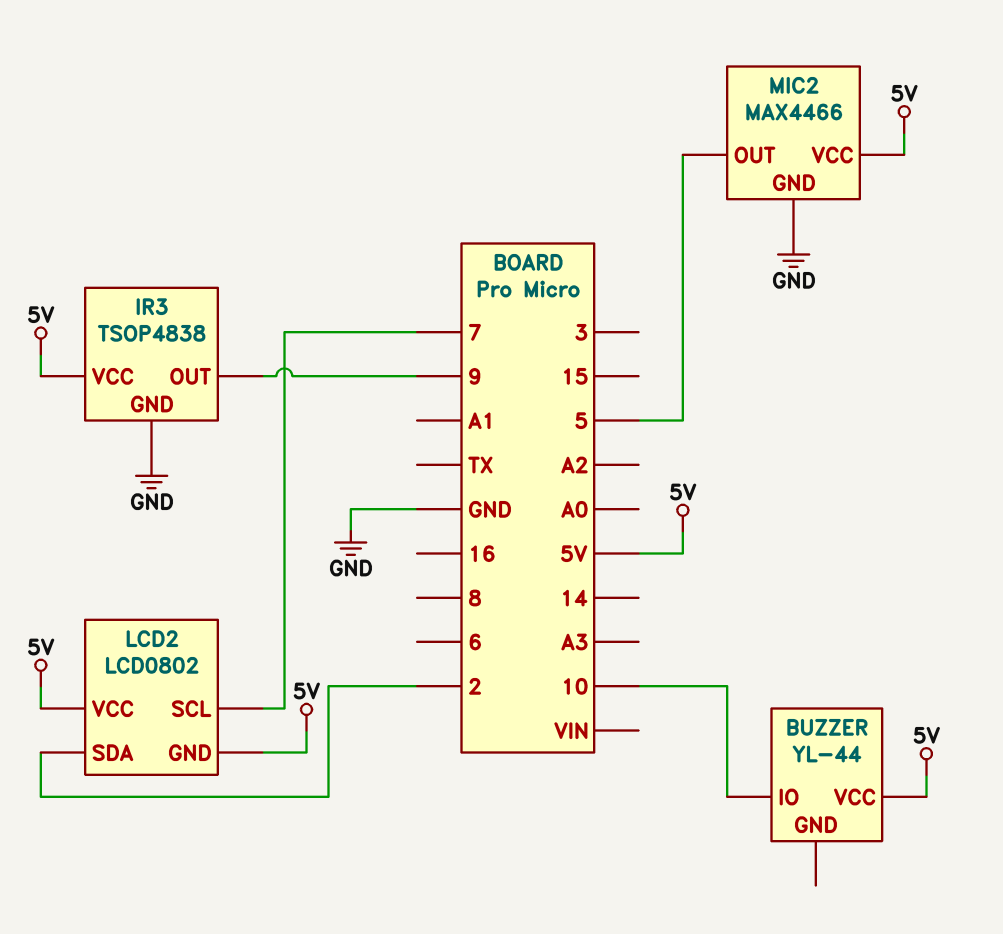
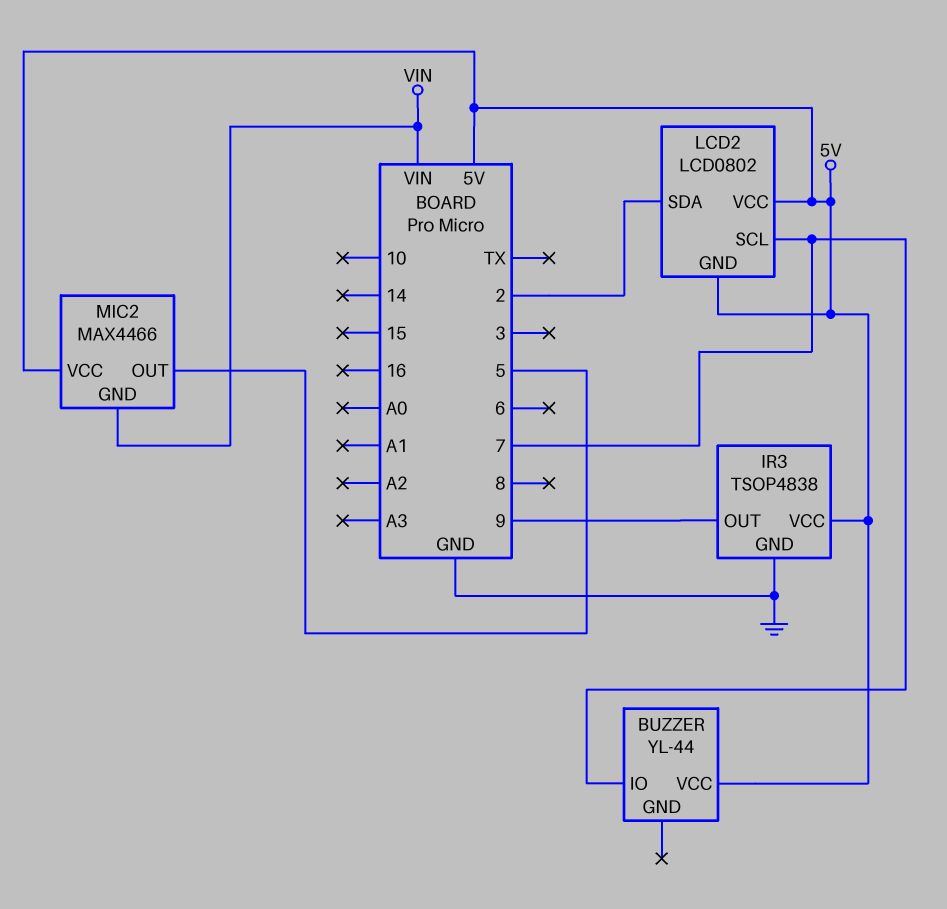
BUZZER pin IO: 10 -> 7
MIC2 pin GND: GND -> VIN

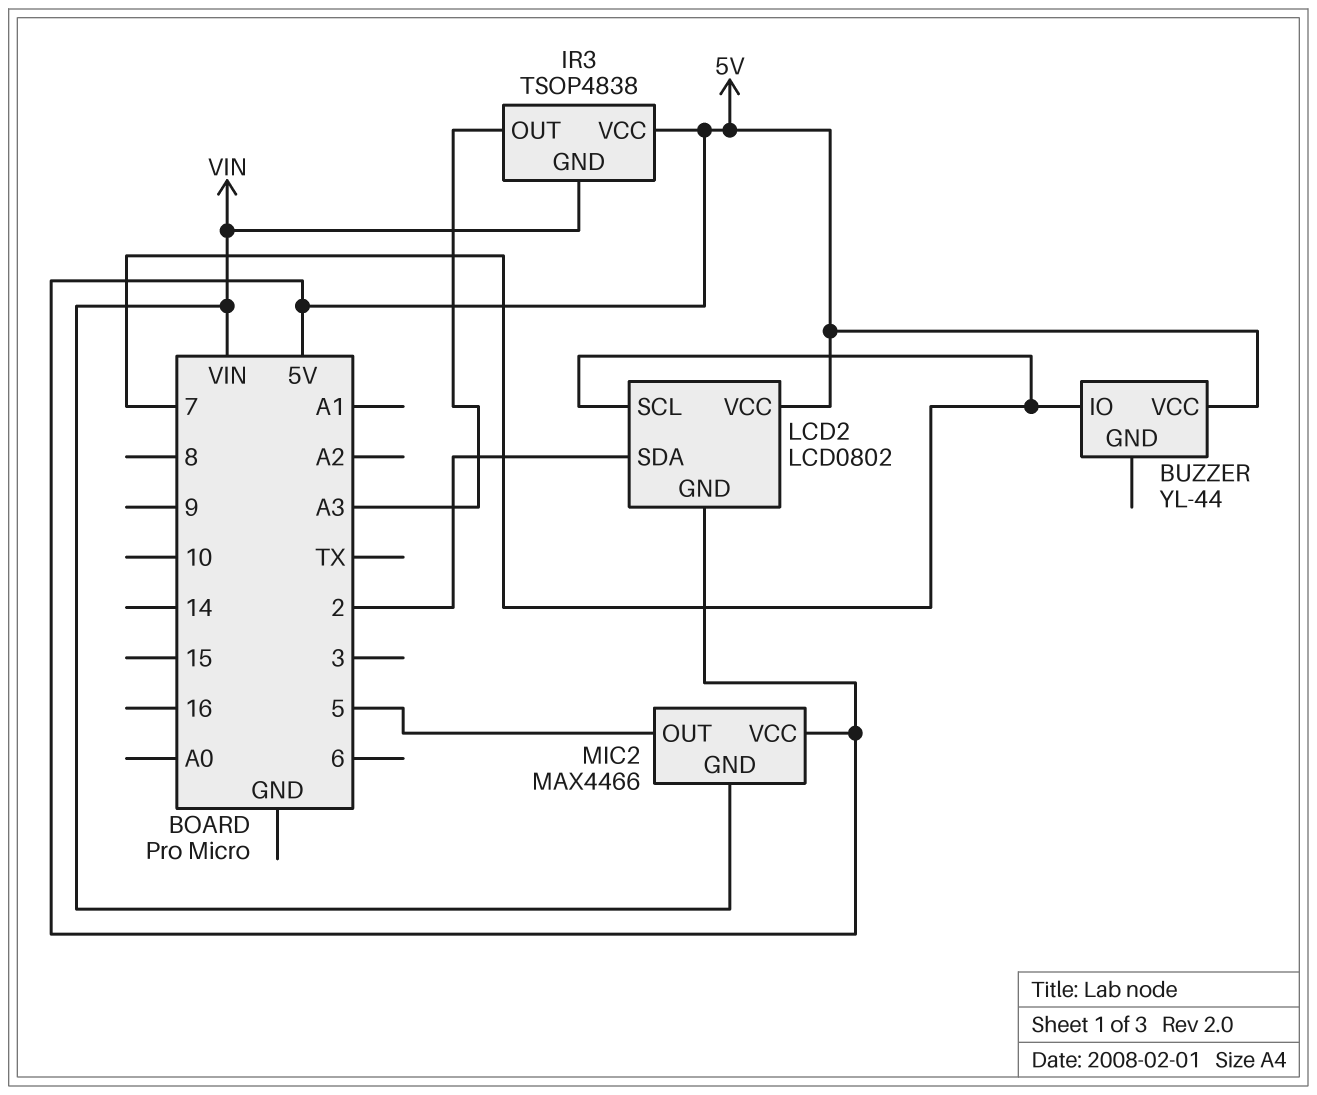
IR3 pin GND: GND -> VIN
IR3 pin OUT: 9 -> A3

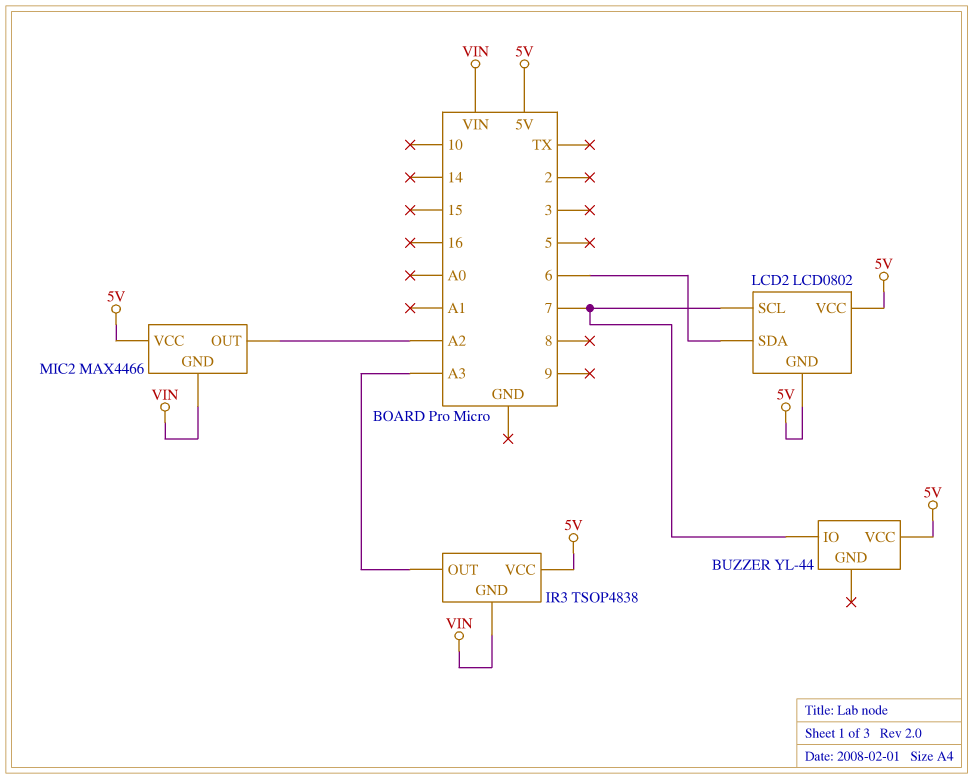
LCD2 pin SDA: 2 -> 6
MIC2 pin OUT: 5 -> A2

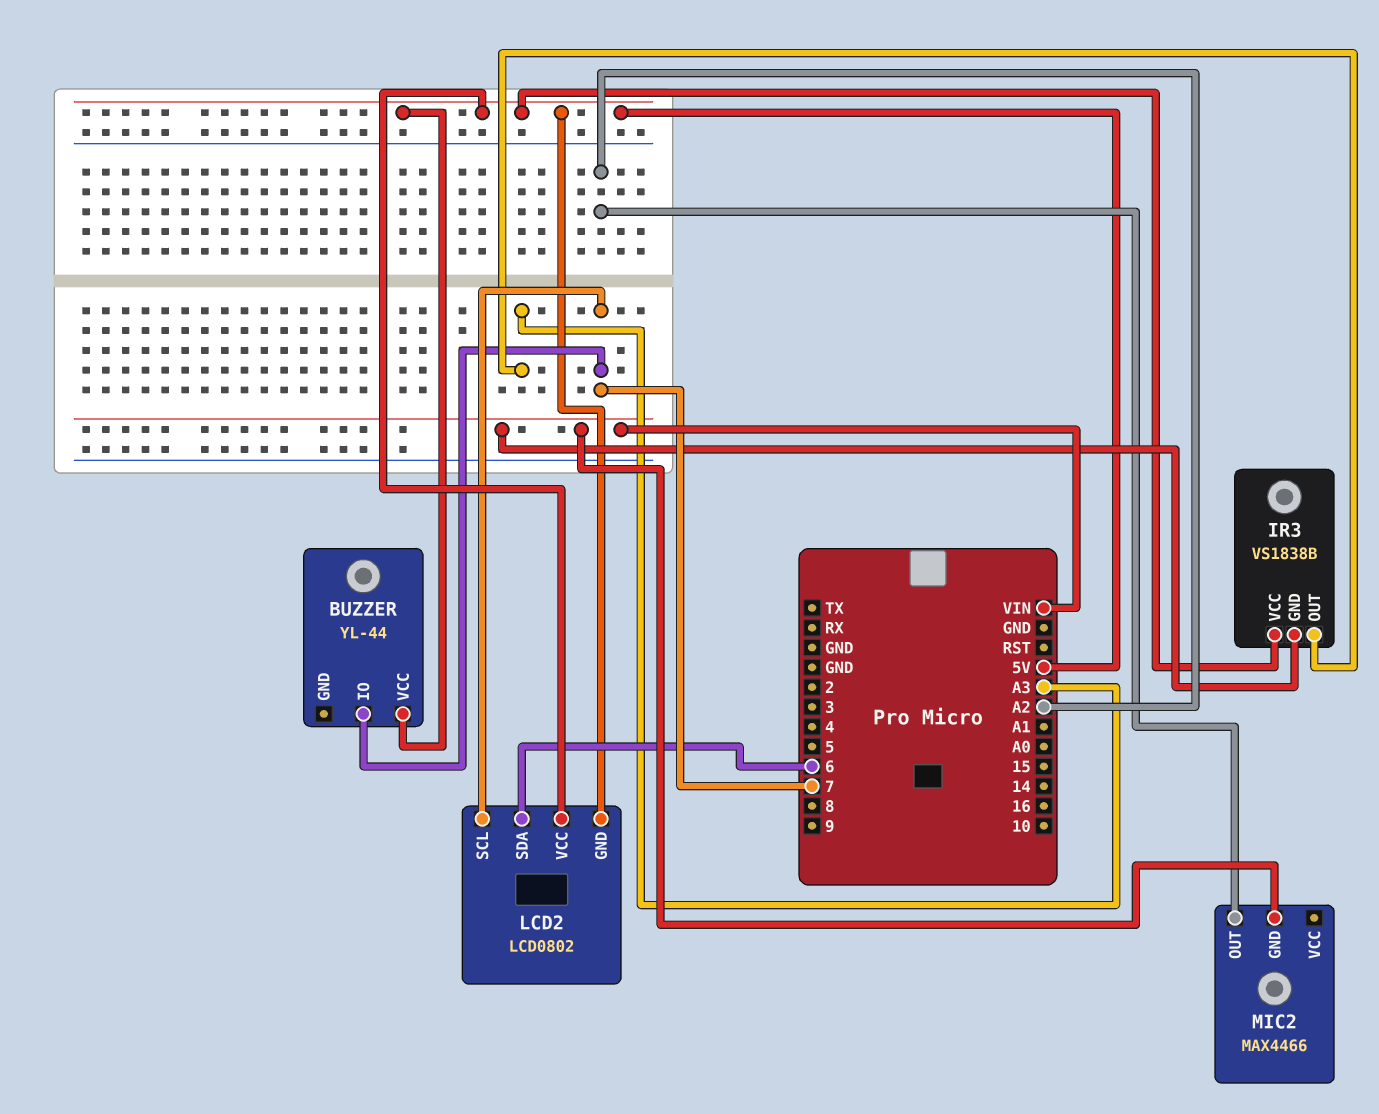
IR3: TSOP4838 -> VS1838B
MIC2 pin VCC: 5V -> none

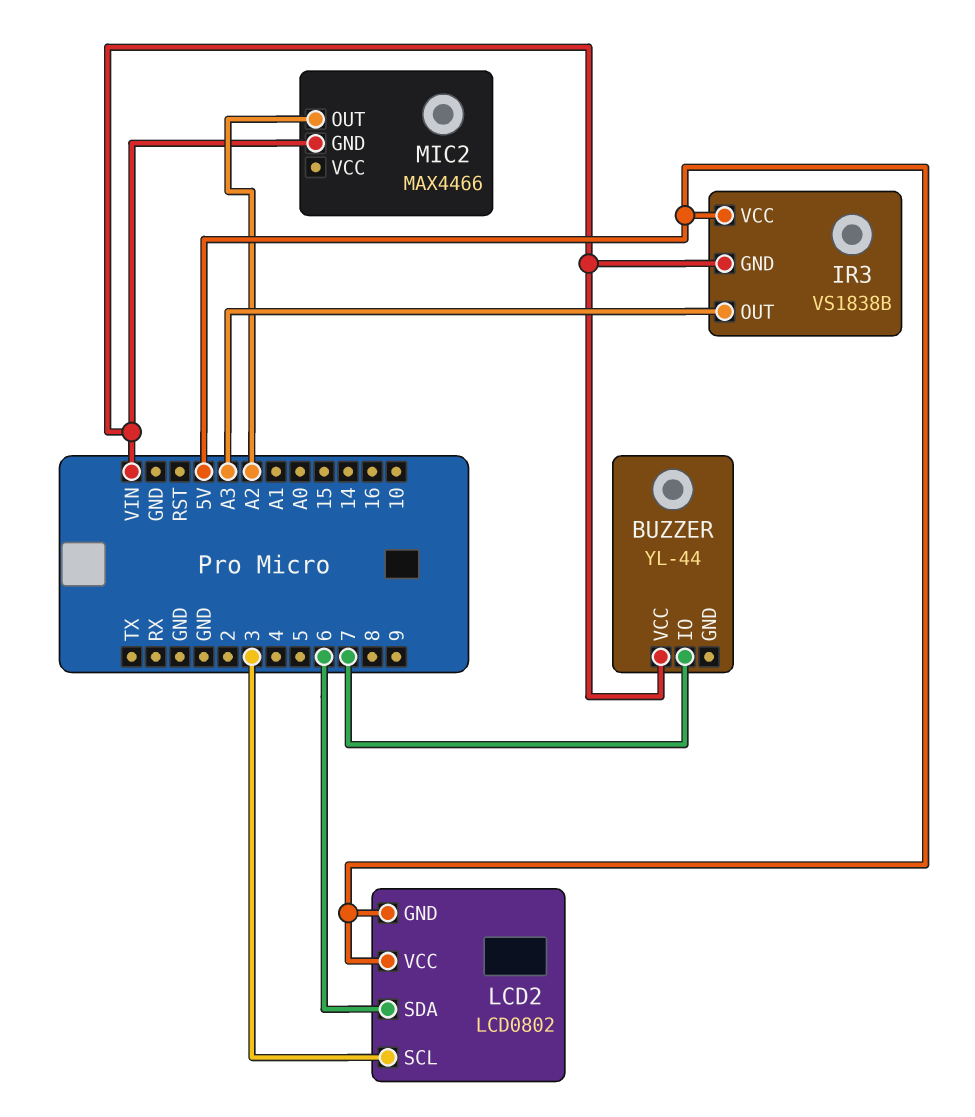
BUZZER pin VCC: 5V -> VIN
LCD2 pin SCL: 7 -> 3

